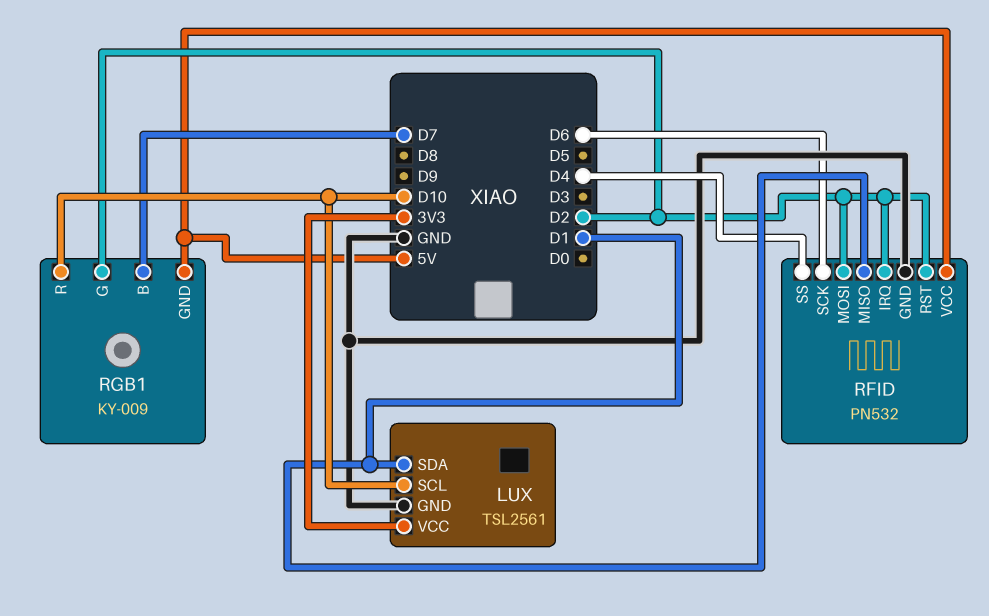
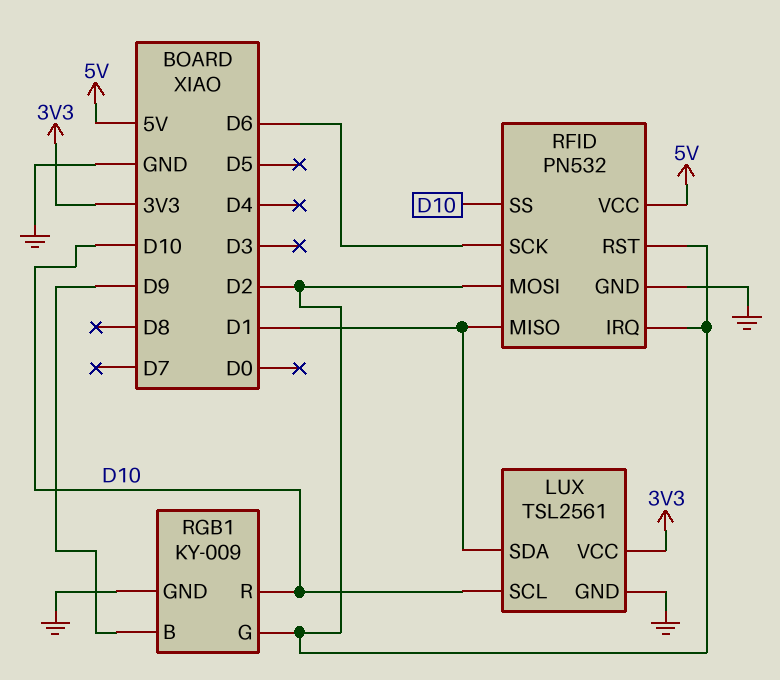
RFID pin SS: D4 -> D10
RGB1 pin B: D7 -> D9
RGB1 pin GND: 5V -> GND

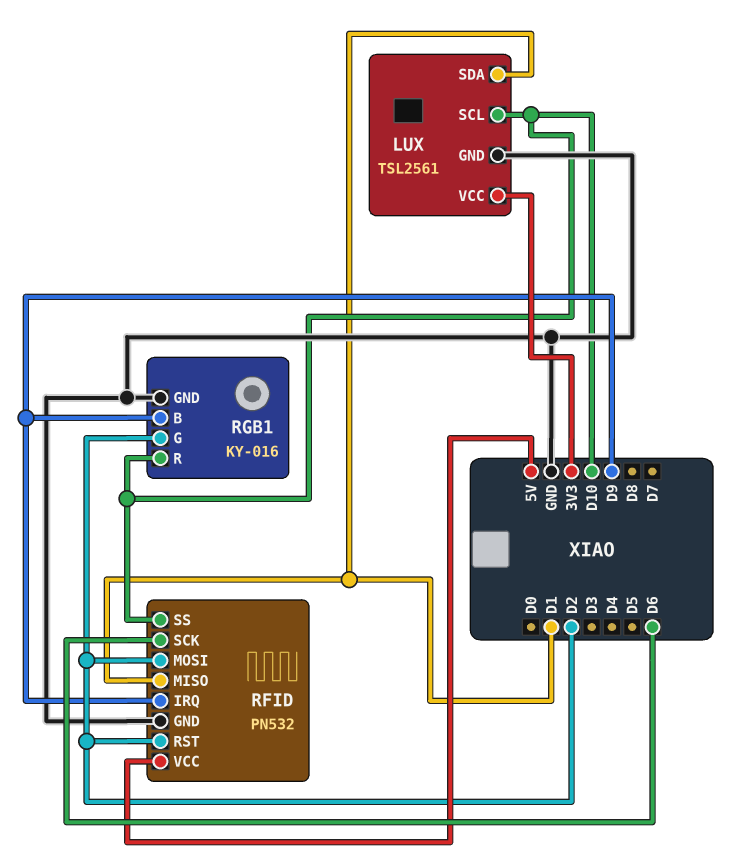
RFID pin IRQ: D2 -> D9
RGB1: KY-009 -> KY-016

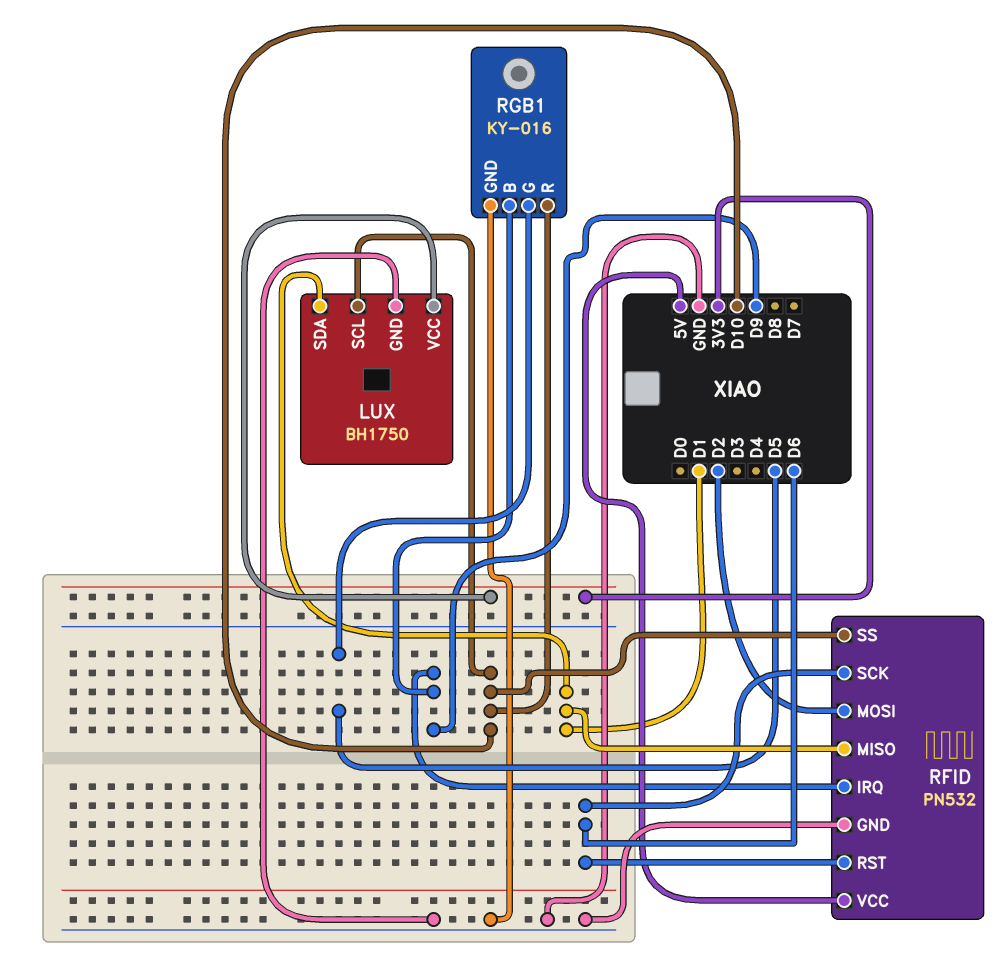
LUX: TSL2561 -> BH1750
RFID pin RST: D2 -> D6
RGB1 pin G: D2 -> D5

